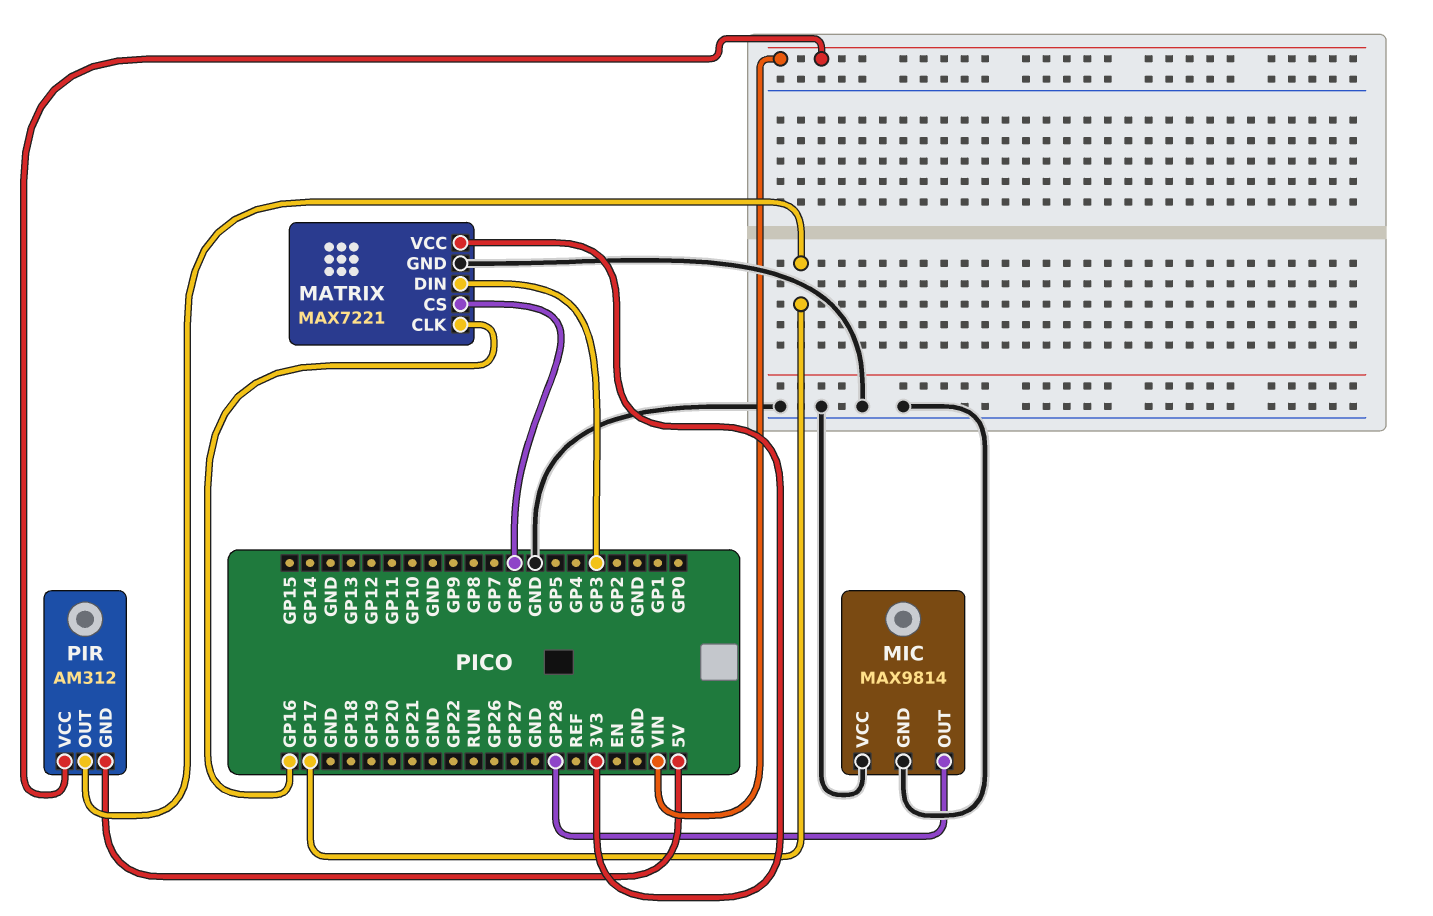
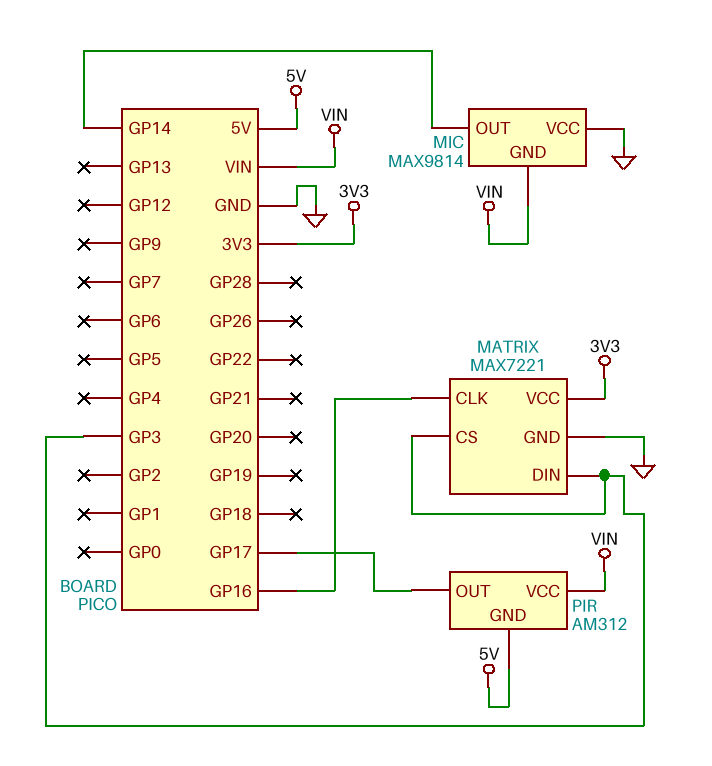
MATRIX pin CS: GP6 -> GP3
MIC pin GND: GND -> VIN
MIC pin OUT: GP28 -> GP14

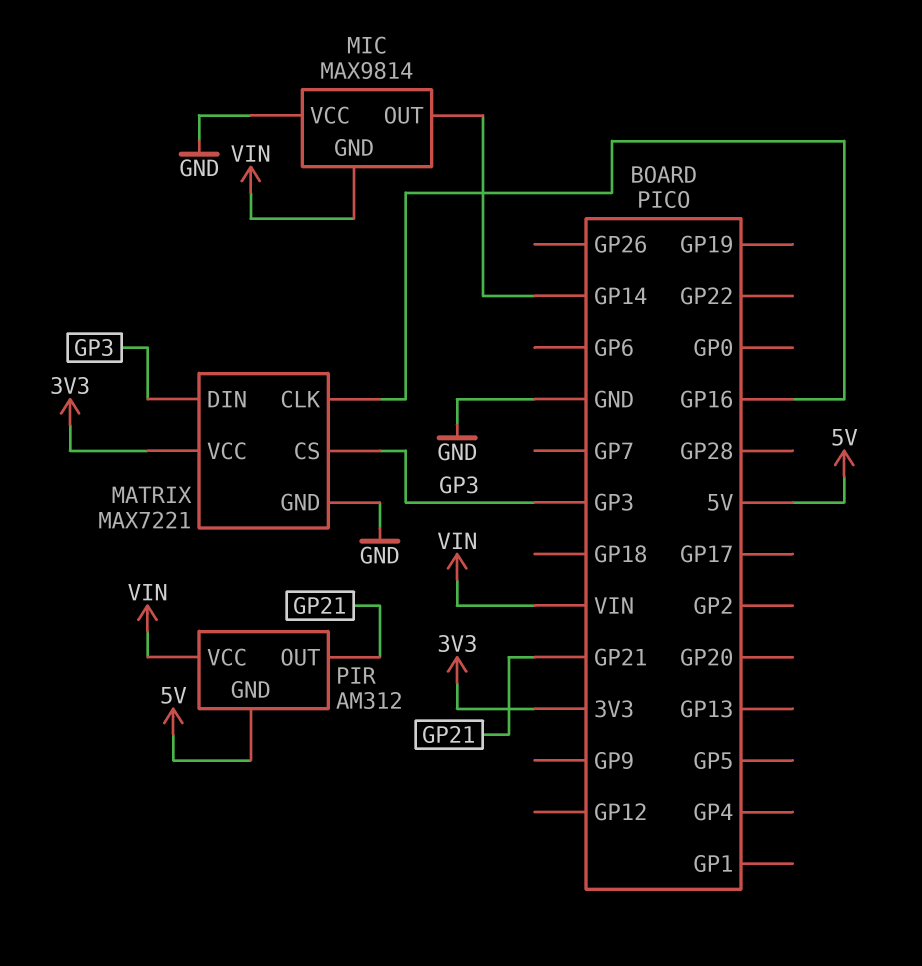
PIR pin OUT: GP17 -> GP21

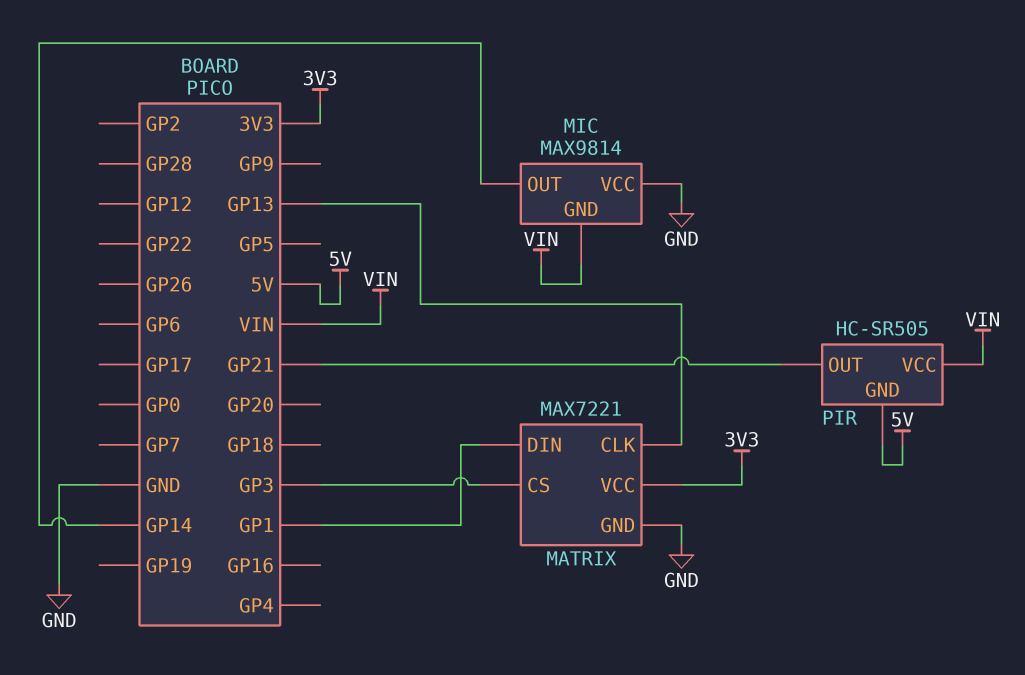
MATRIX pin CLK: GP16 -> GP13
MATRIX pin DIN: GP3 -> GP1
PIR: AM312 -> HC-SR505

